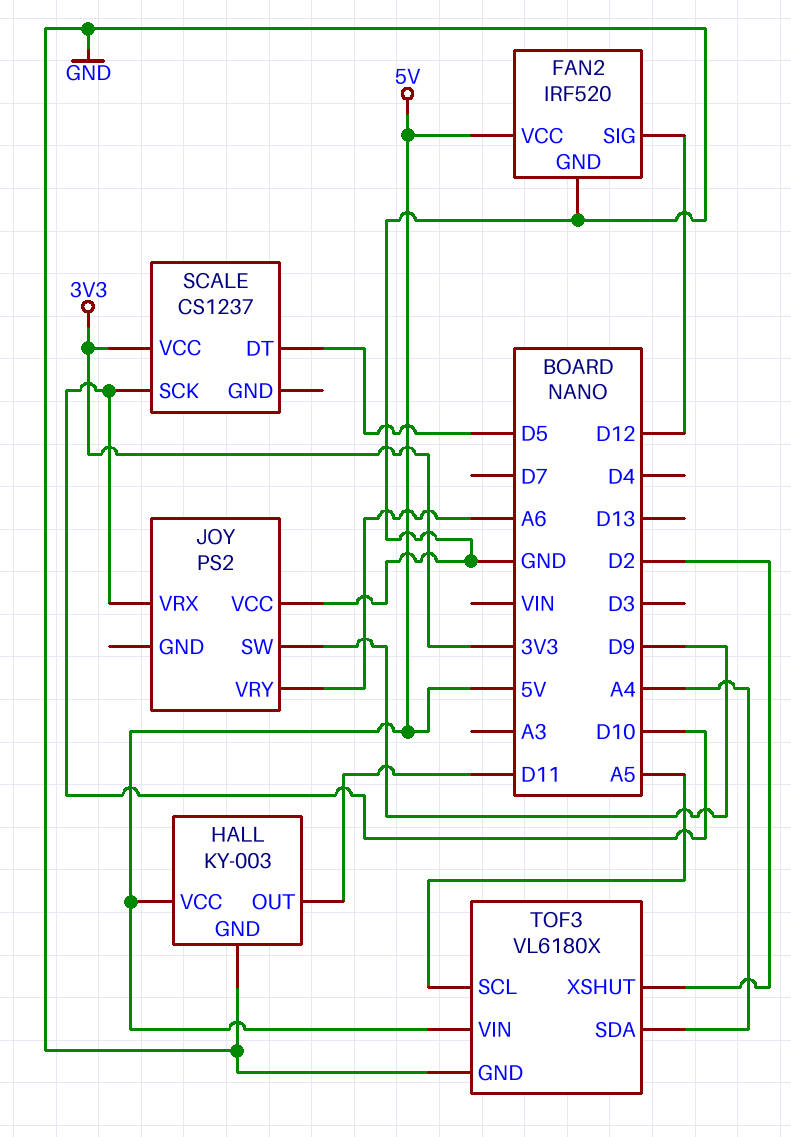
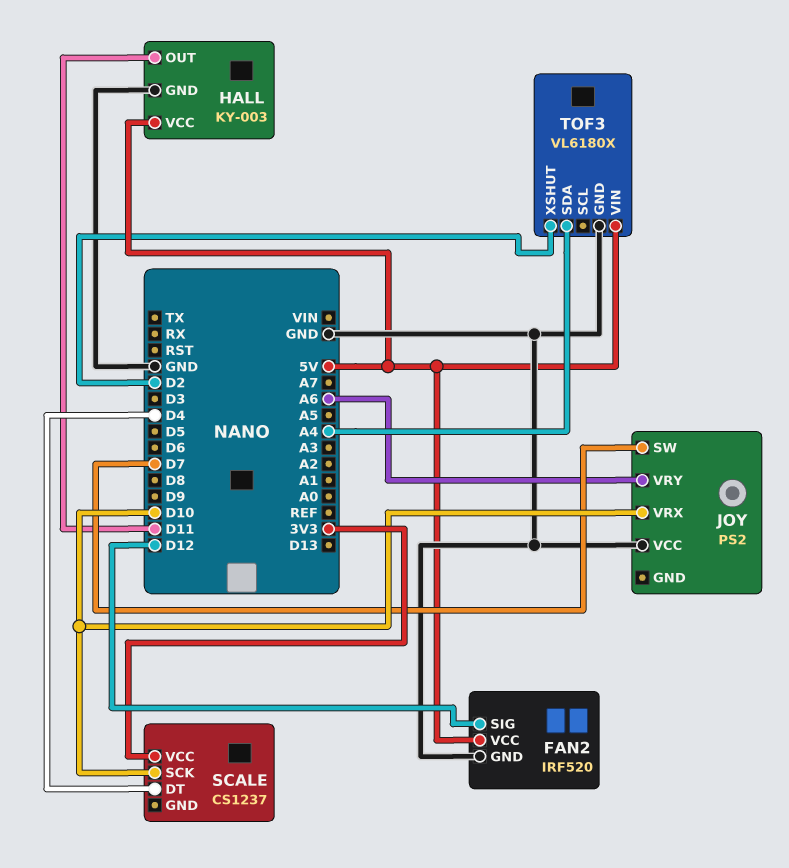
JOY pin SW: D9 -> D7
SCALE pin DT: D5 -> D4
TOF3 pin SCL: A5 -> none

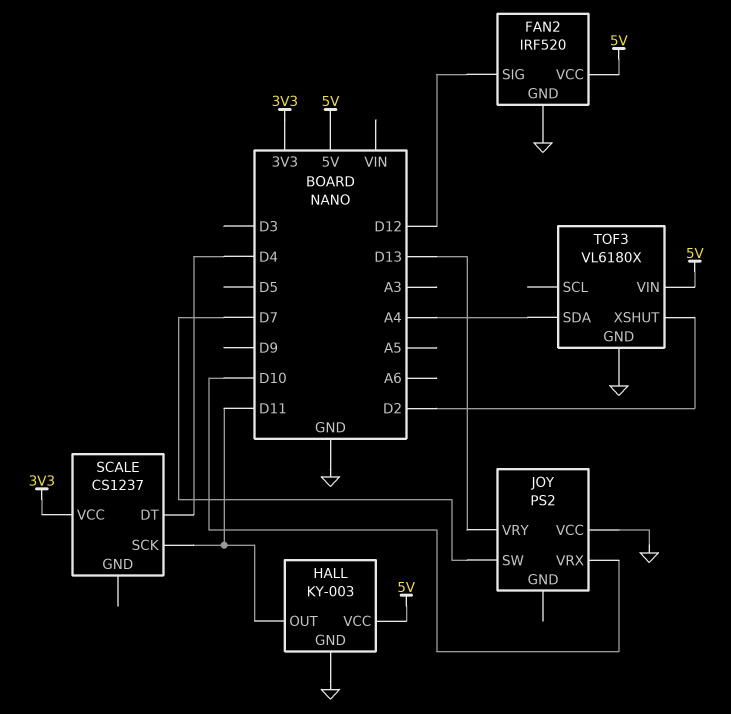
JOY pin VRY: A6 -> D13
SCALE pin SCK: D10 -> D11

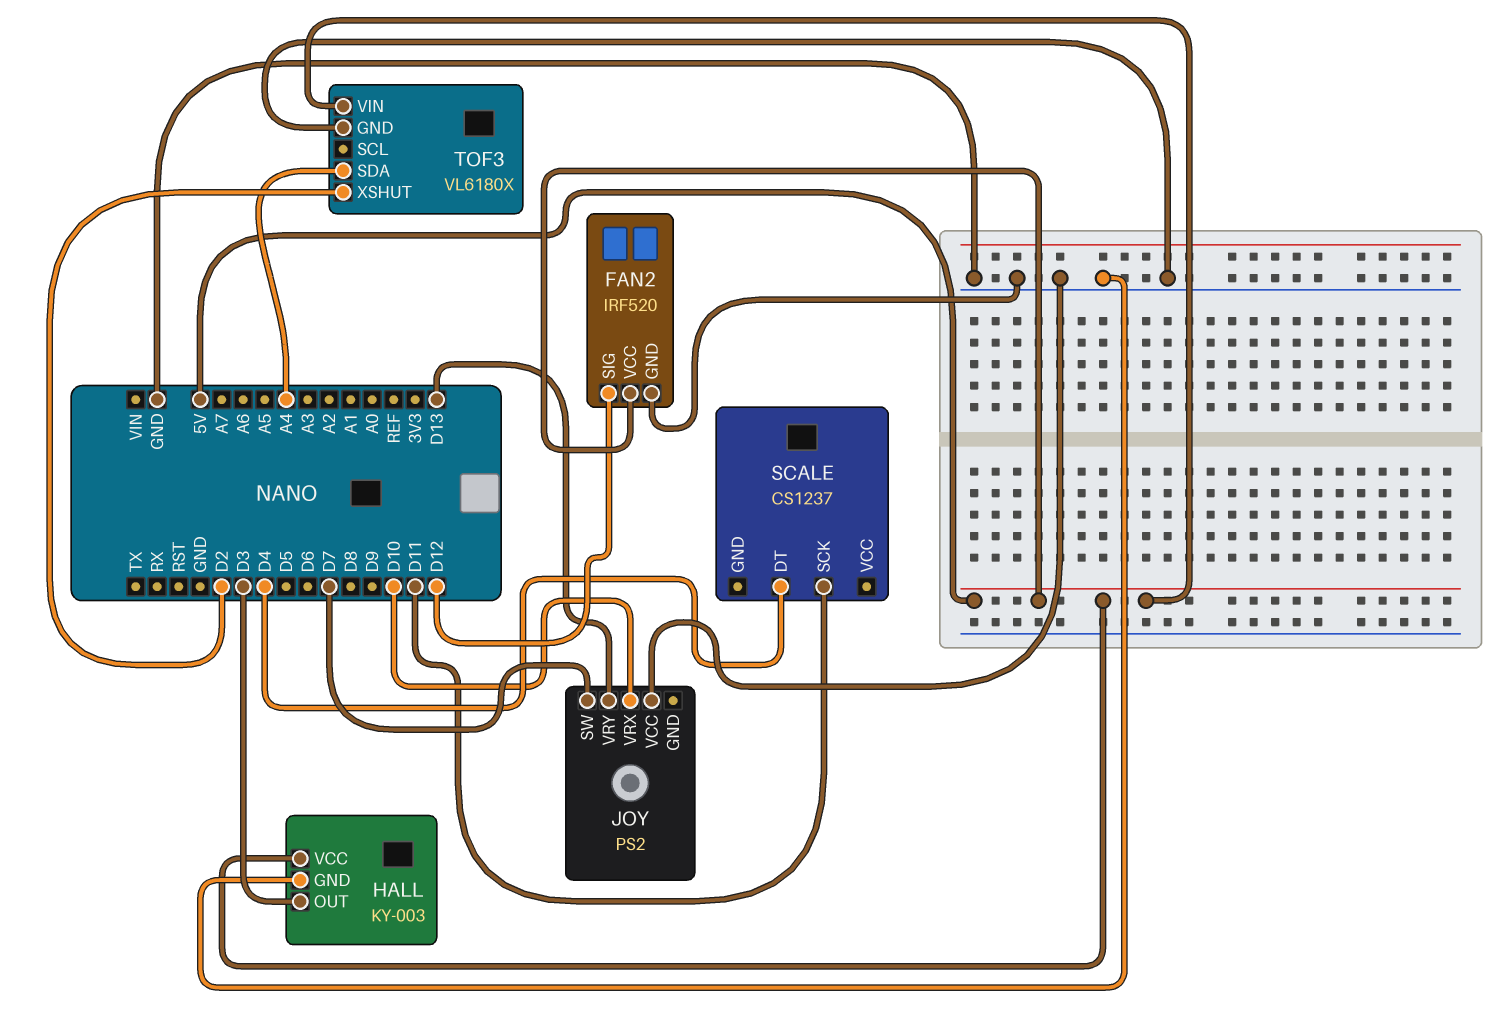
HALL pin OUT: D11 -> D3
SCALE pin VCC: 3V3 -> none

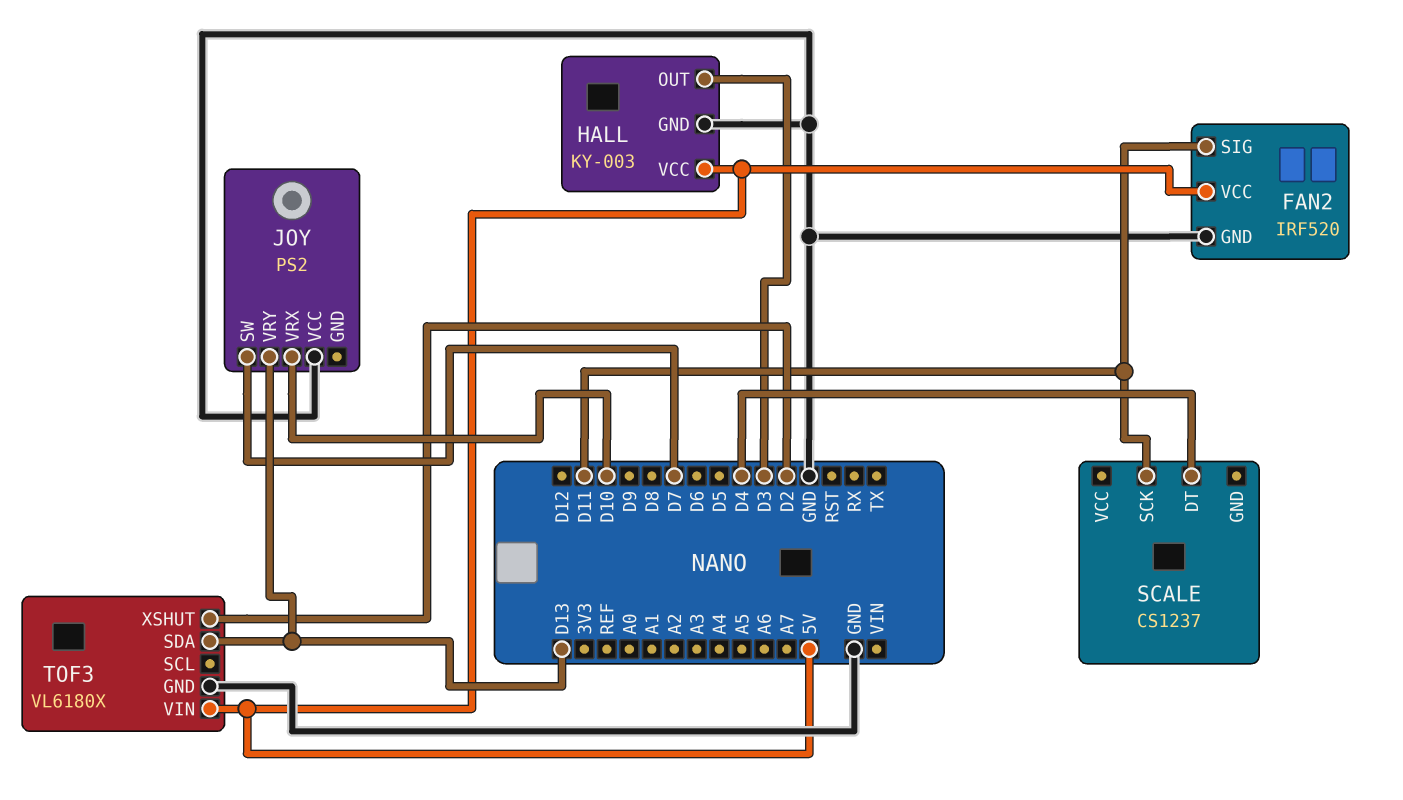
FAN2 pin SIG: D12 -> D11
TOF3 pin SDA: A4 -> D13

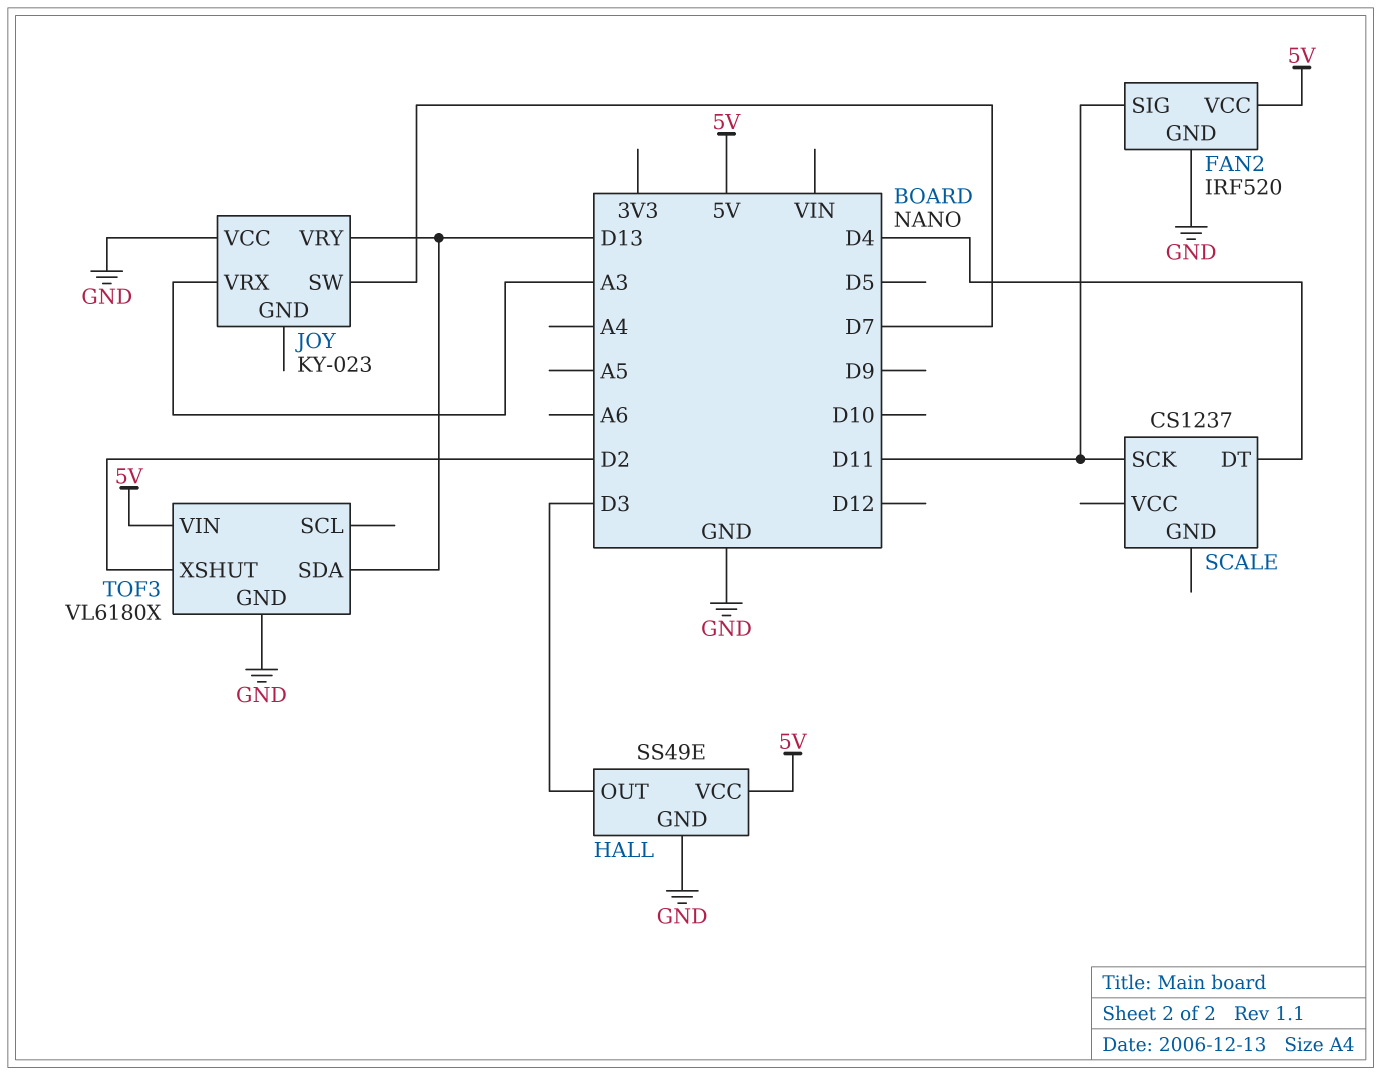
HALL: KY-003 -> SS49E
JOY: PS2 -> KY-023
JOY pin VRX: D10 -> A3

